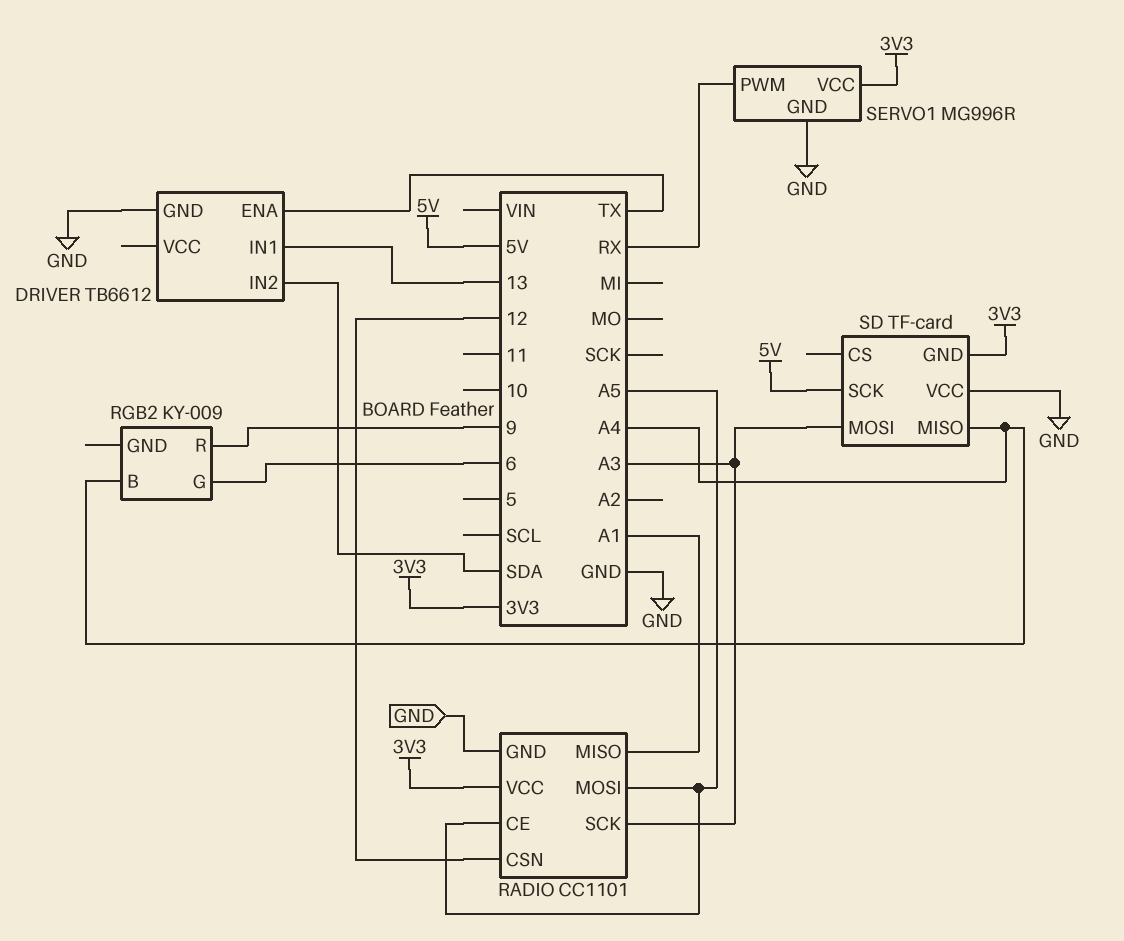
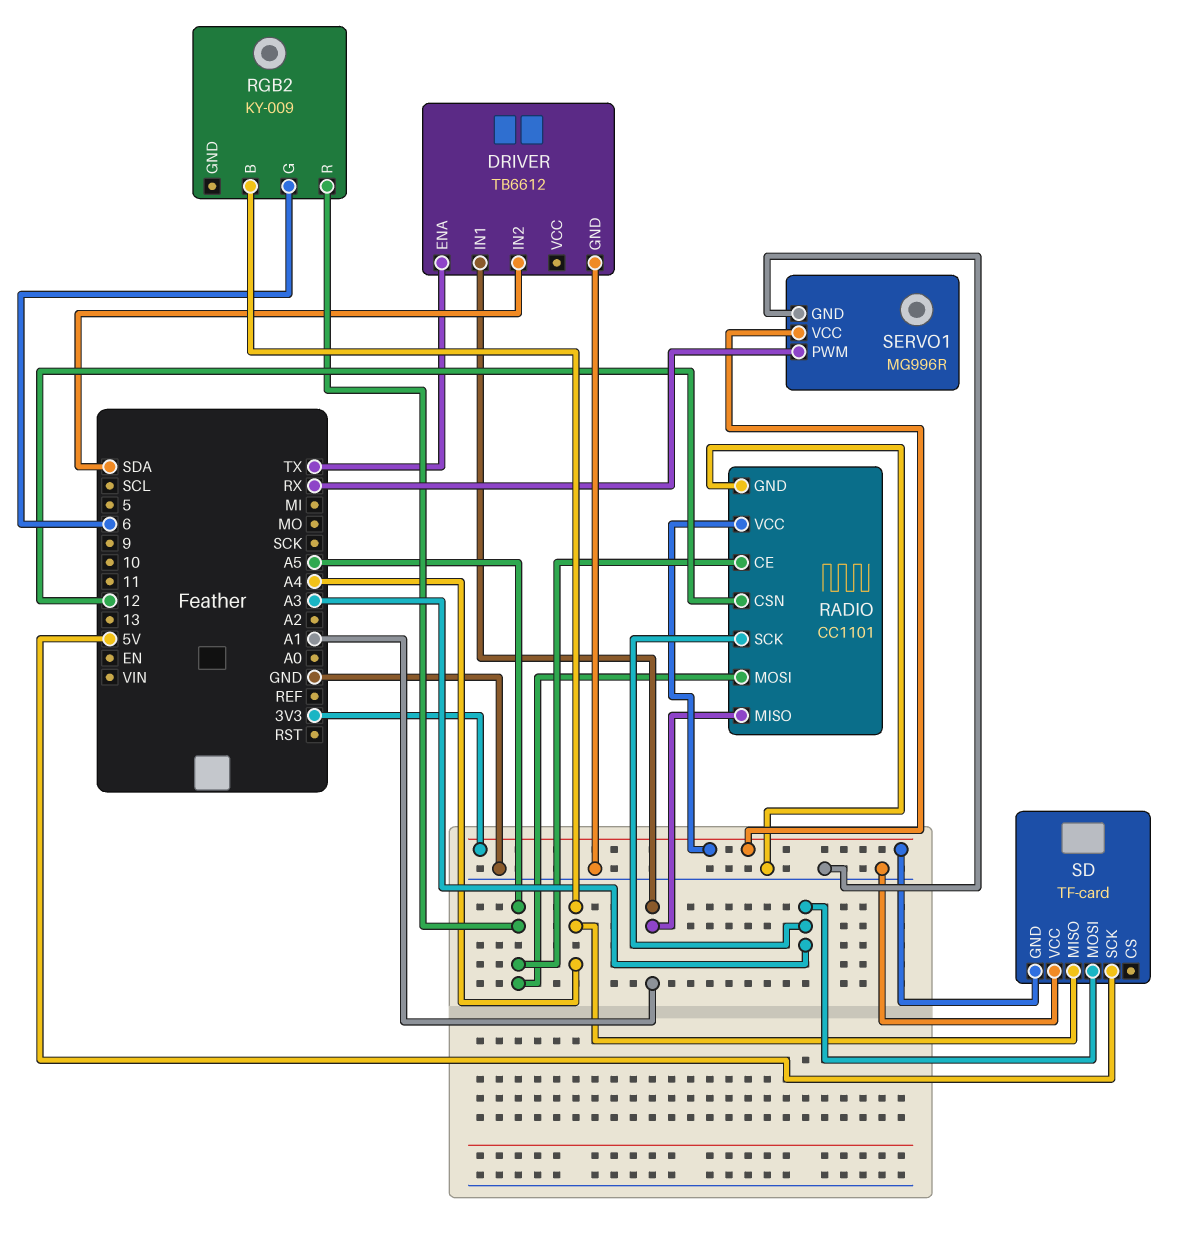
DRIVER pin IN1: 13 -> A1
RGB2 pin R: 9 -> A5

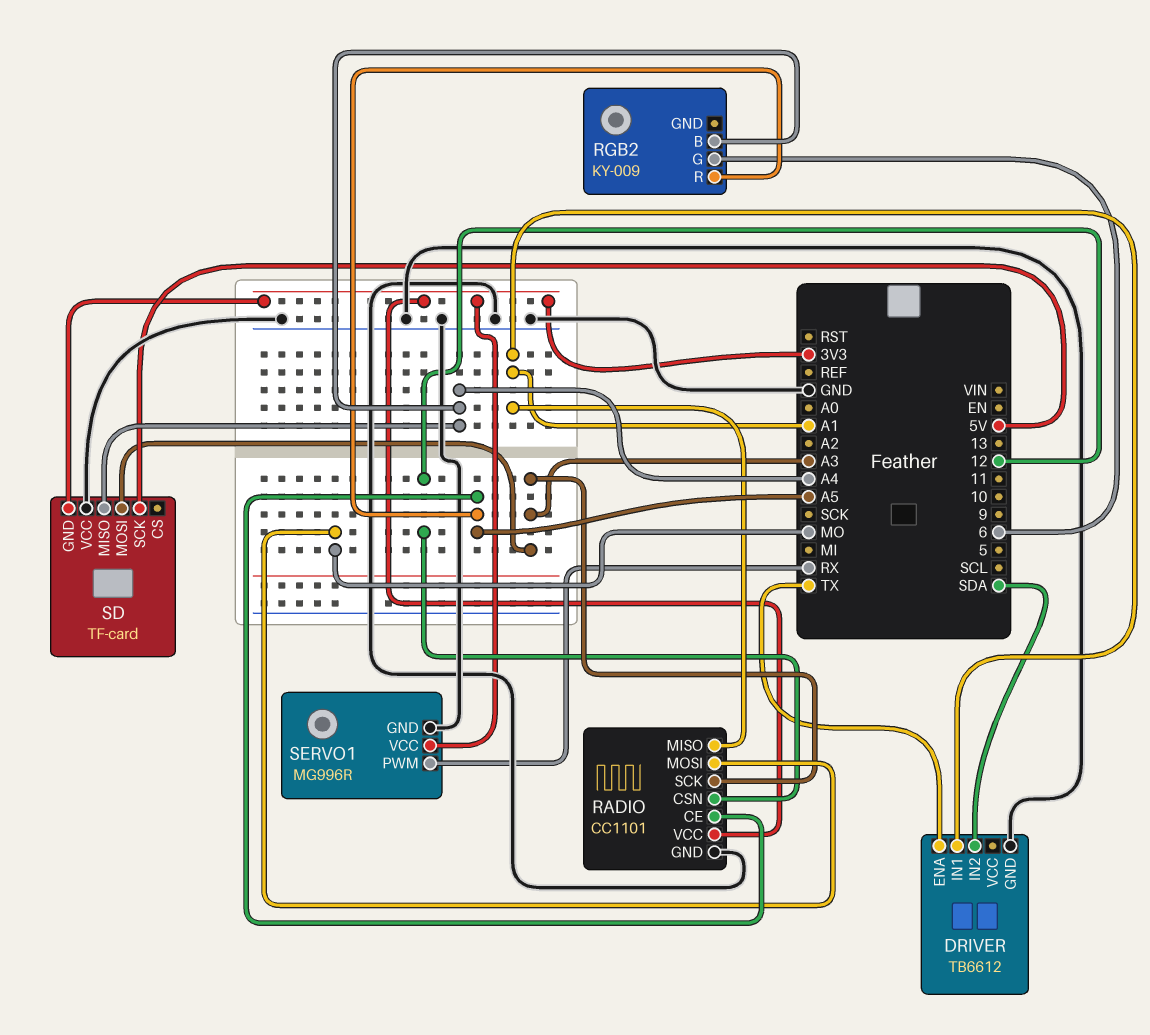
RADIO pin MOSI: A5 -> MO

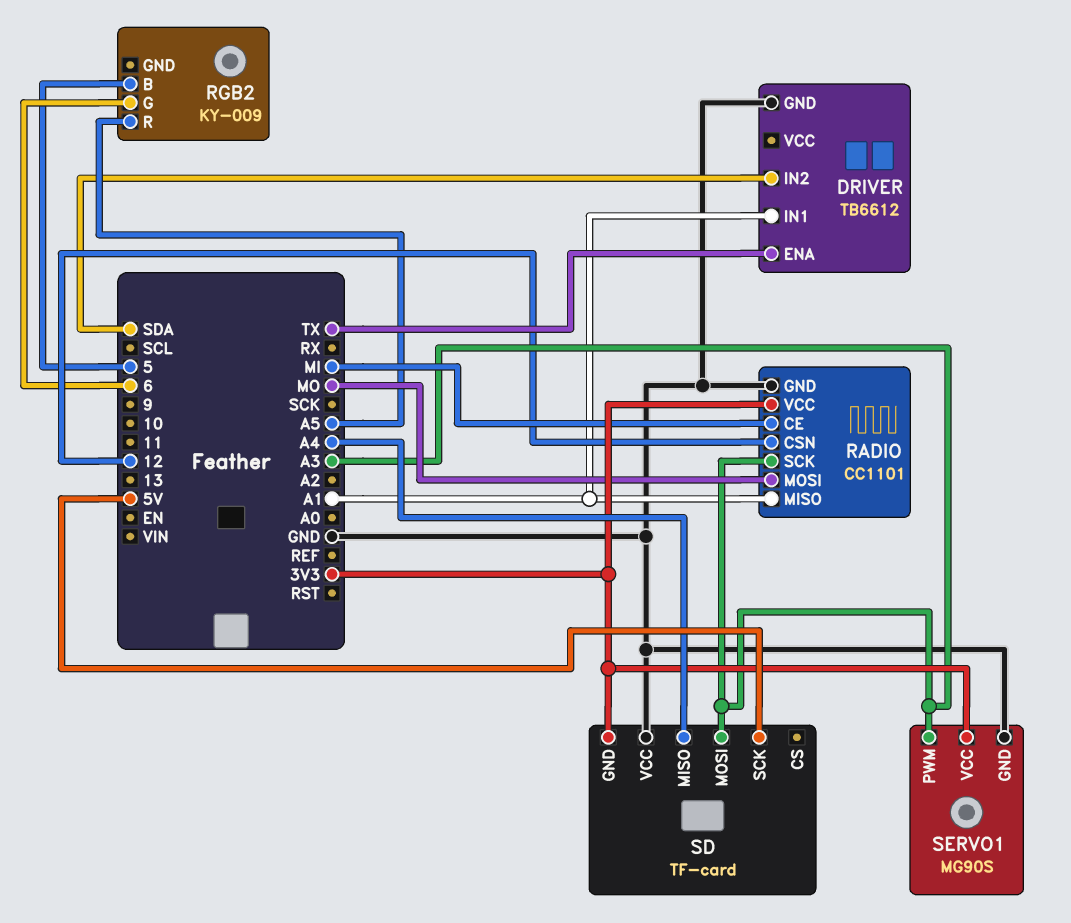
RADIO pin CE: A5 -> MI
RGB2 pin B: A4 -> 5
SERVO1: MG996R -> MG90S
SERVO1 pin PWM: RX -> A3

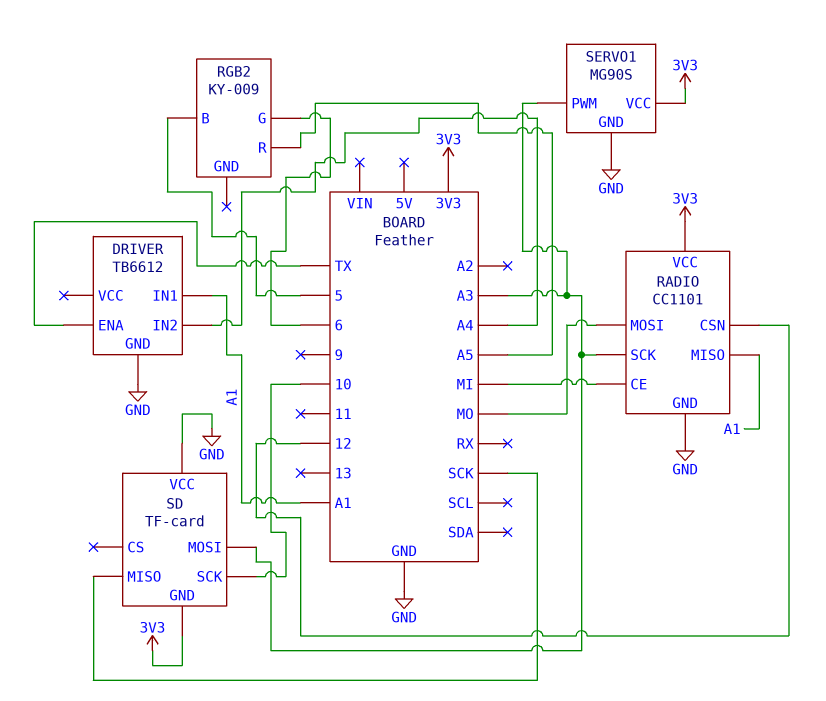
DRIVER pin IN2: SDA -> A4
SD pin MISO: A4 -> SCK
SD pin SCK: 5V -> 10

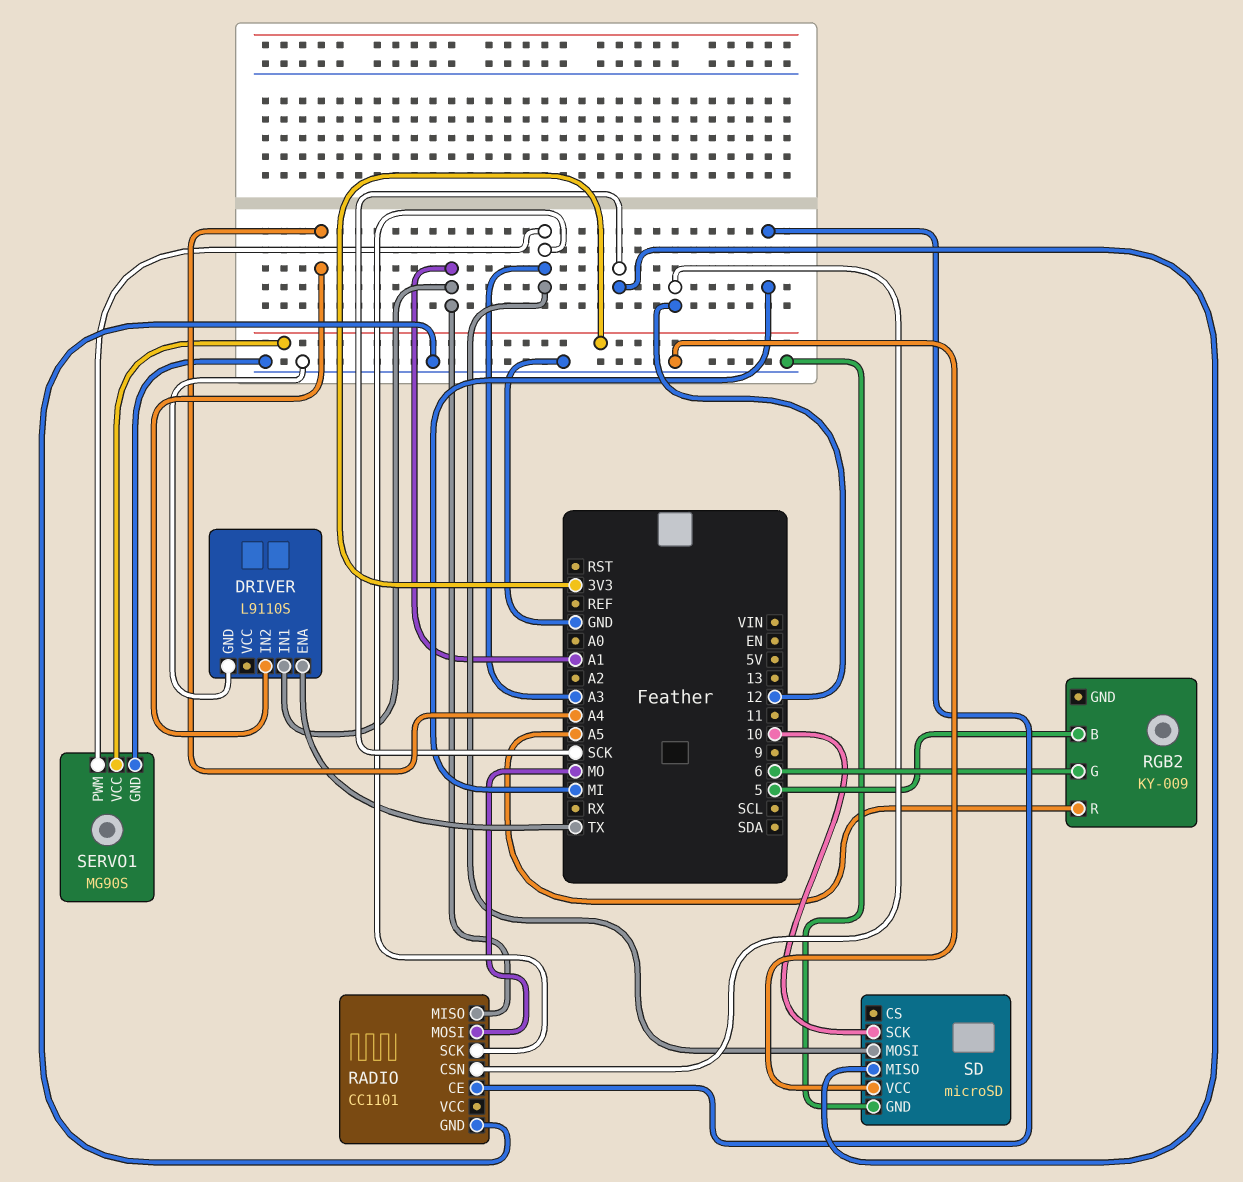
DRIVER: TB6612 -> L9110S
RADIO pin VCC: 3V3 -> none
SD: TF-card -> microSD
SD pin GND: 3V3 -> GND

